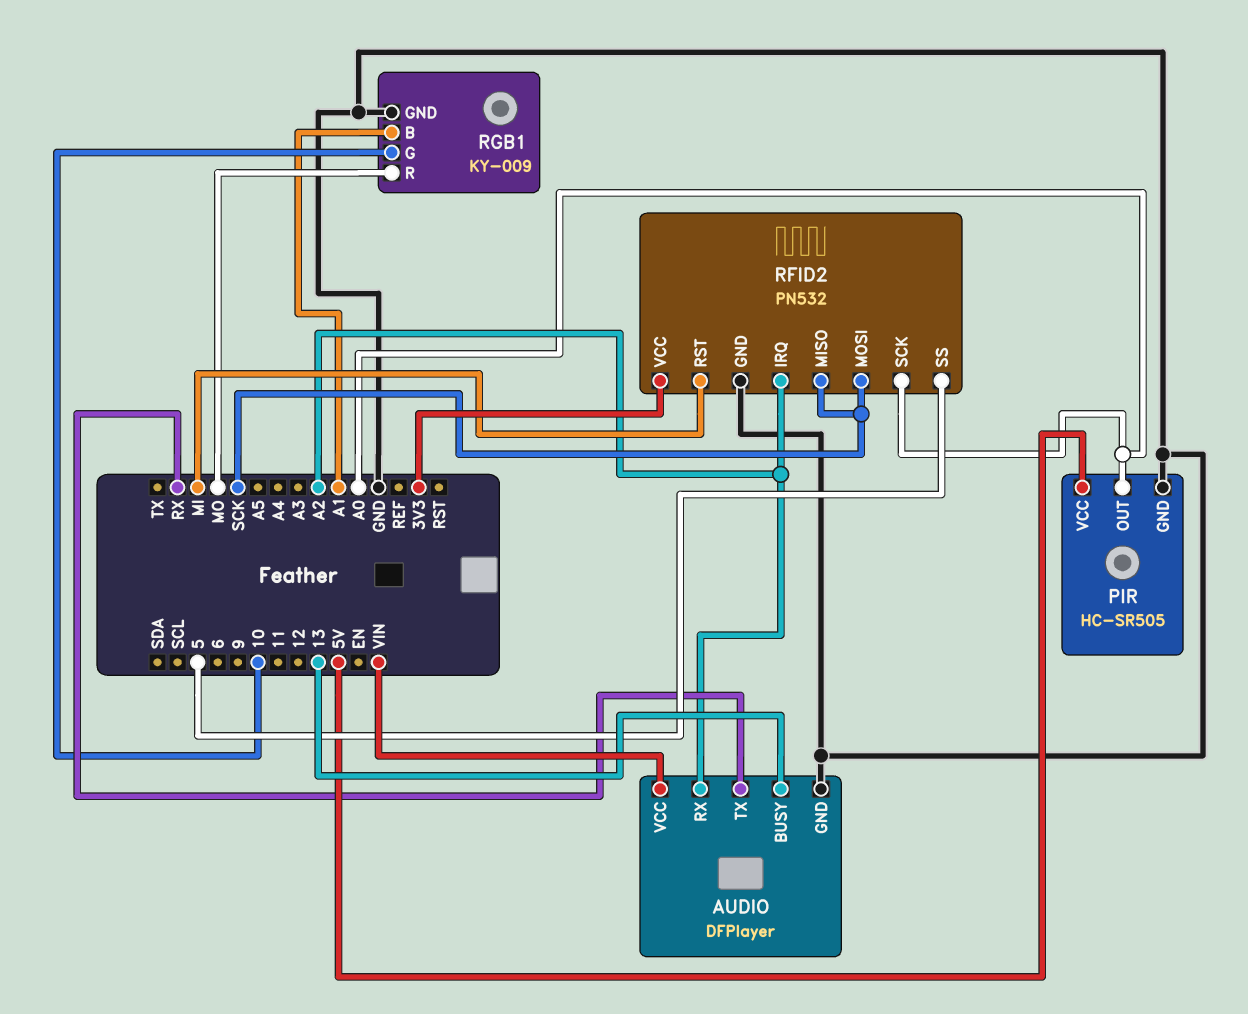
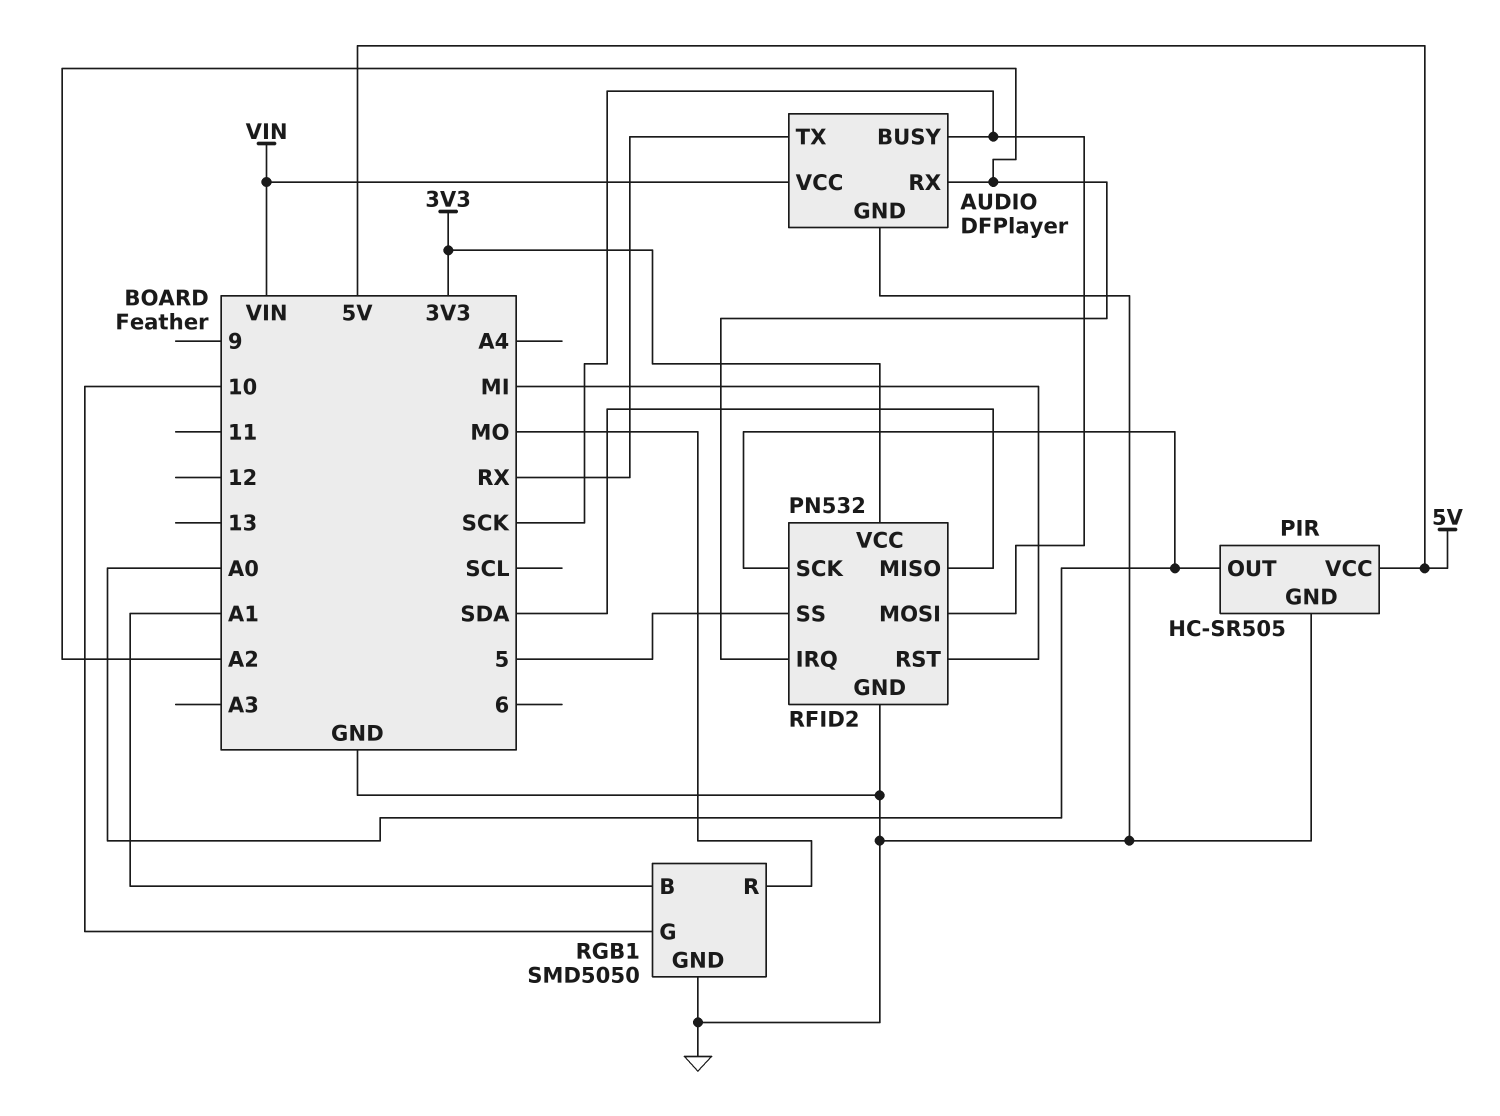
AUDIO pin BUSY: 13 -> SCK
RFID2 pin MISO: SCK -> SDA
RGB1: KY-009 -> SMD5050

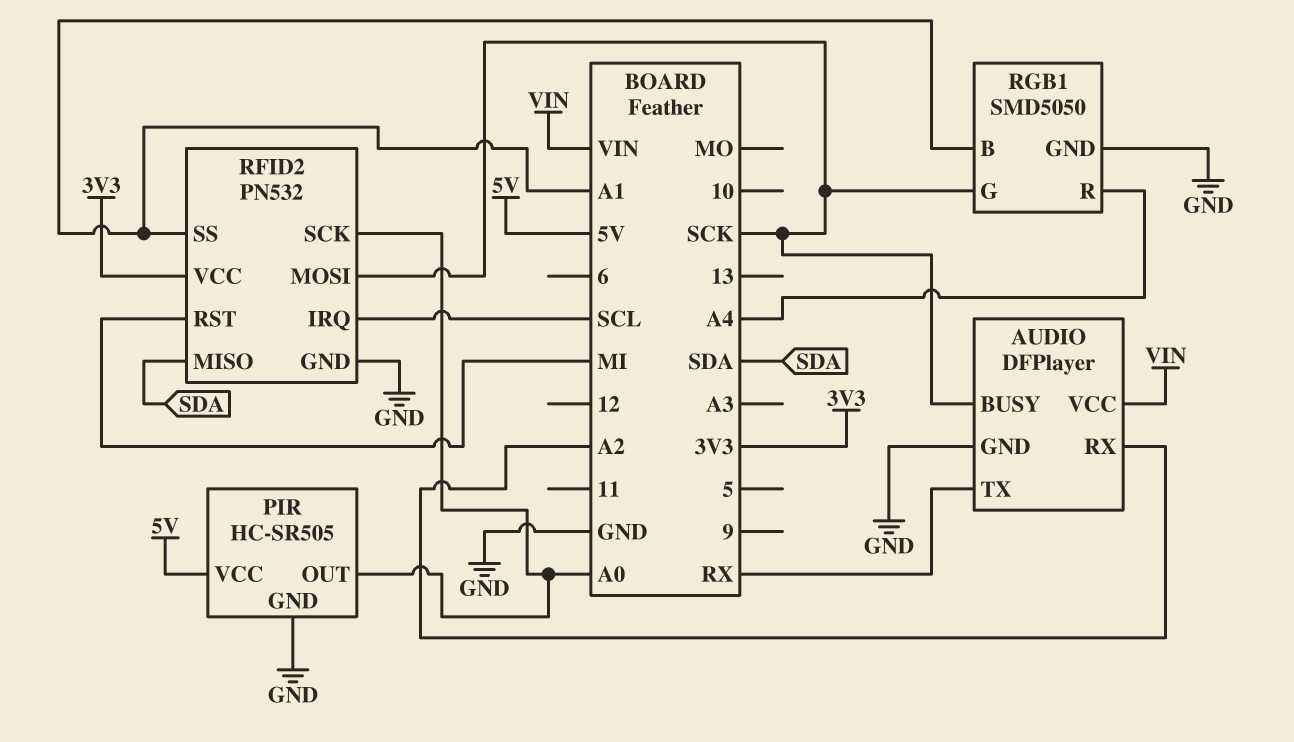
RFID2 pin IRQ: A2 -> SCL
RFID2 pin SS: 5 -> A1
RGB1 pin G: 10 -> SCK
RGB1 pin R: MO -> A4

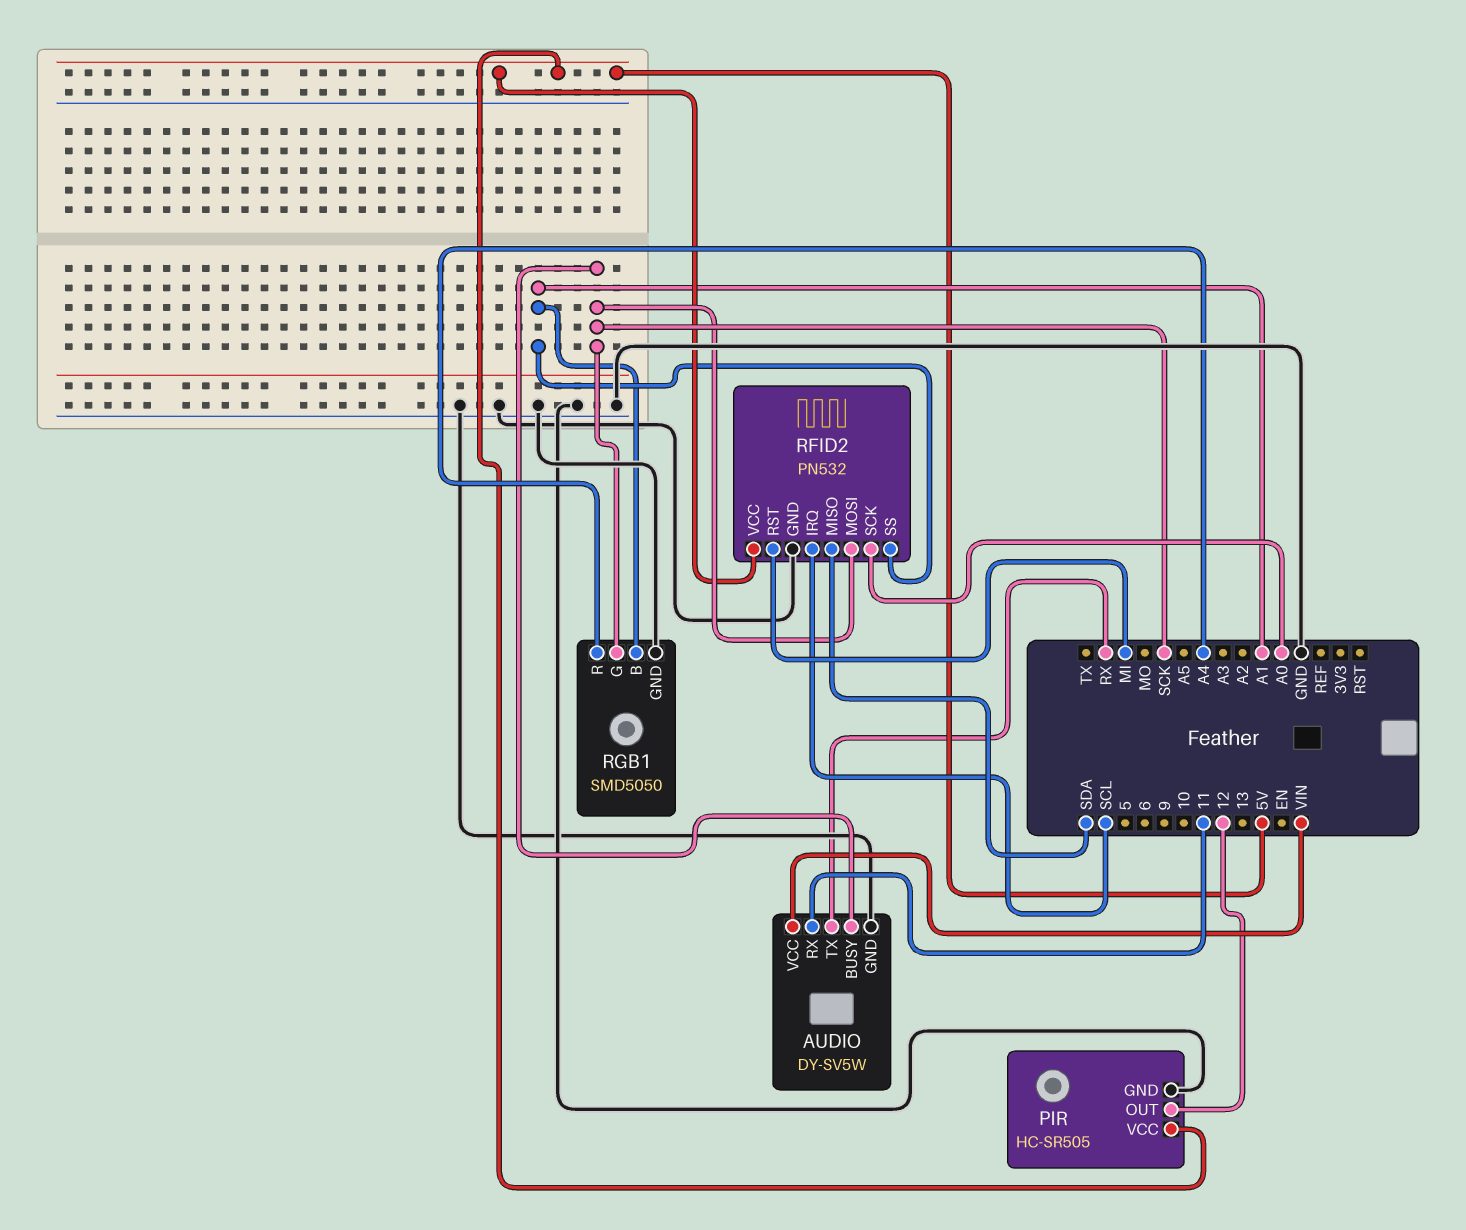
AUDIO: DFPlayer -> DY-SV5W
AUDIO pin RX: A2 -> 11
PIR pin OUT: A0 -> 12
RFID2 pin VCC: 3V3 -> 5V

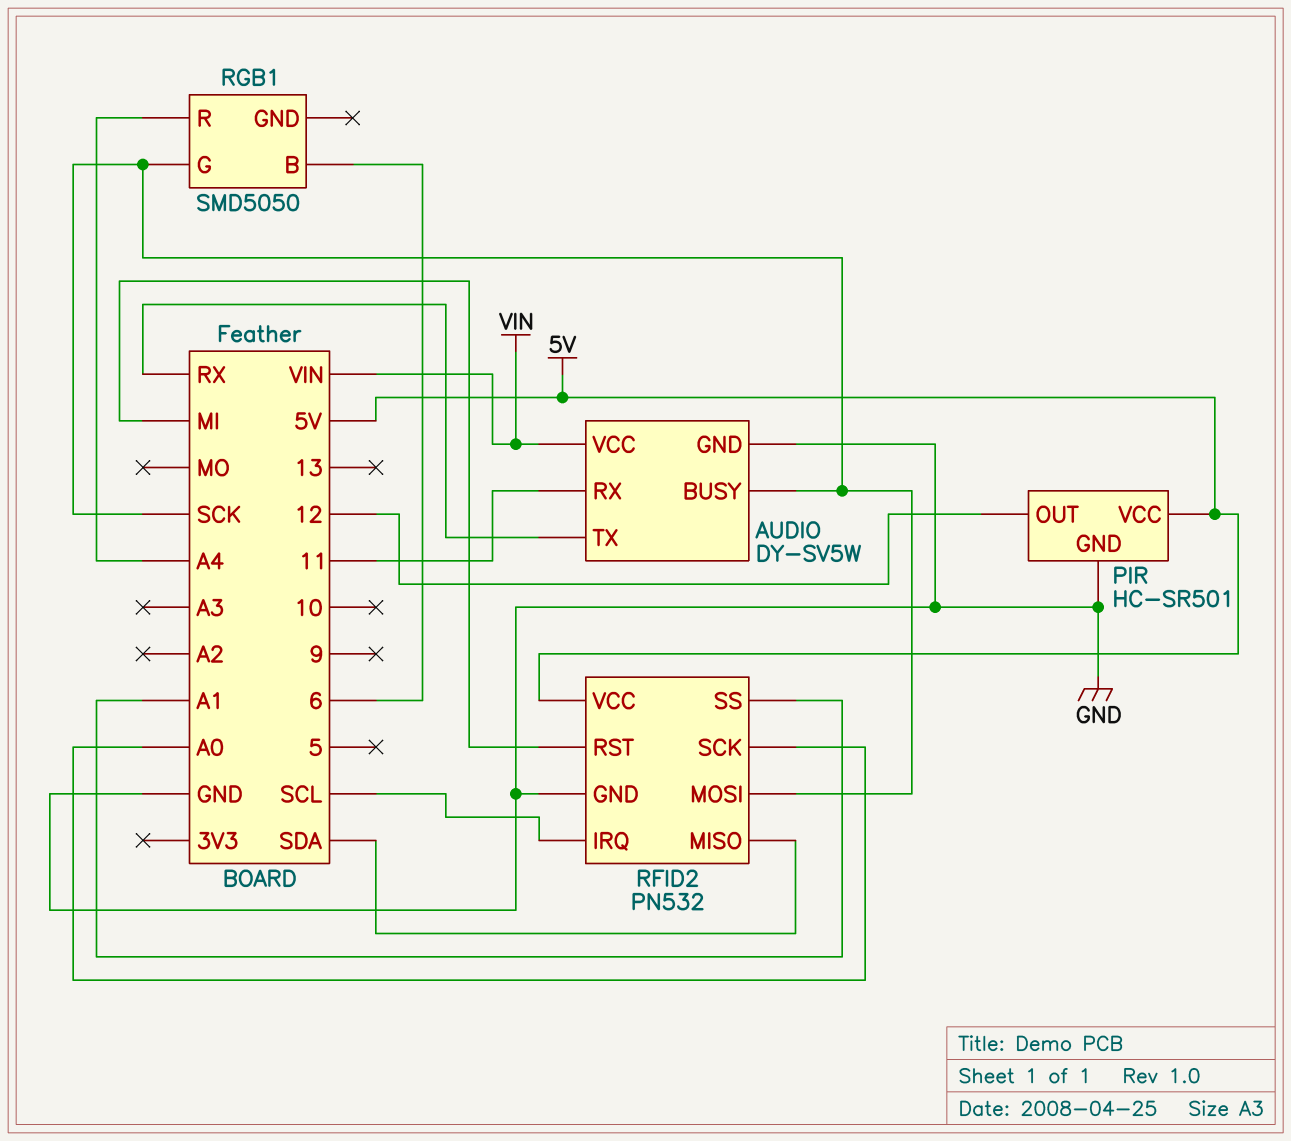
PIR: HC-SR505 -> HC-SR501
RGB1 pin B: A1 -> 6
RGB1 pin GND: GND -> none

